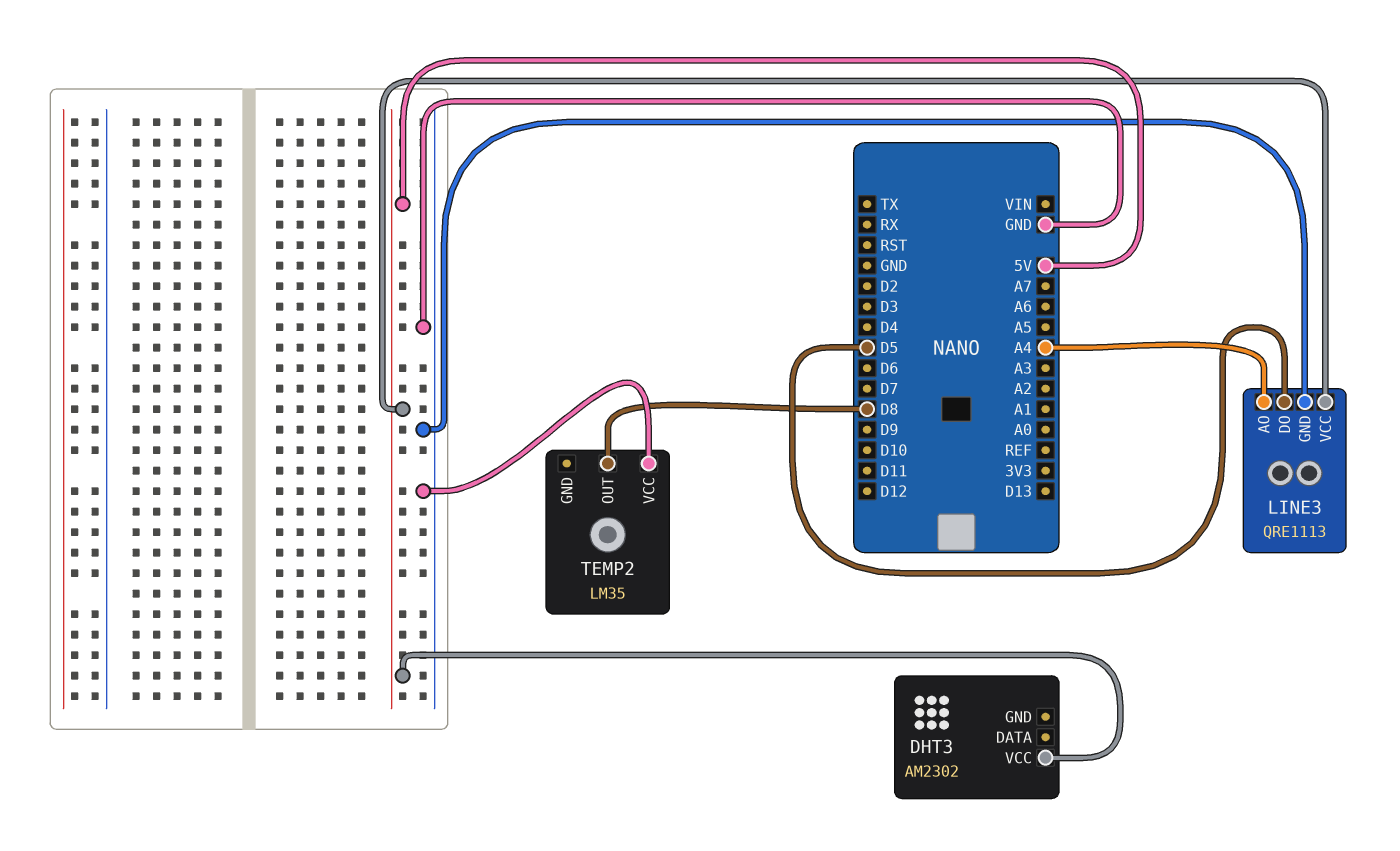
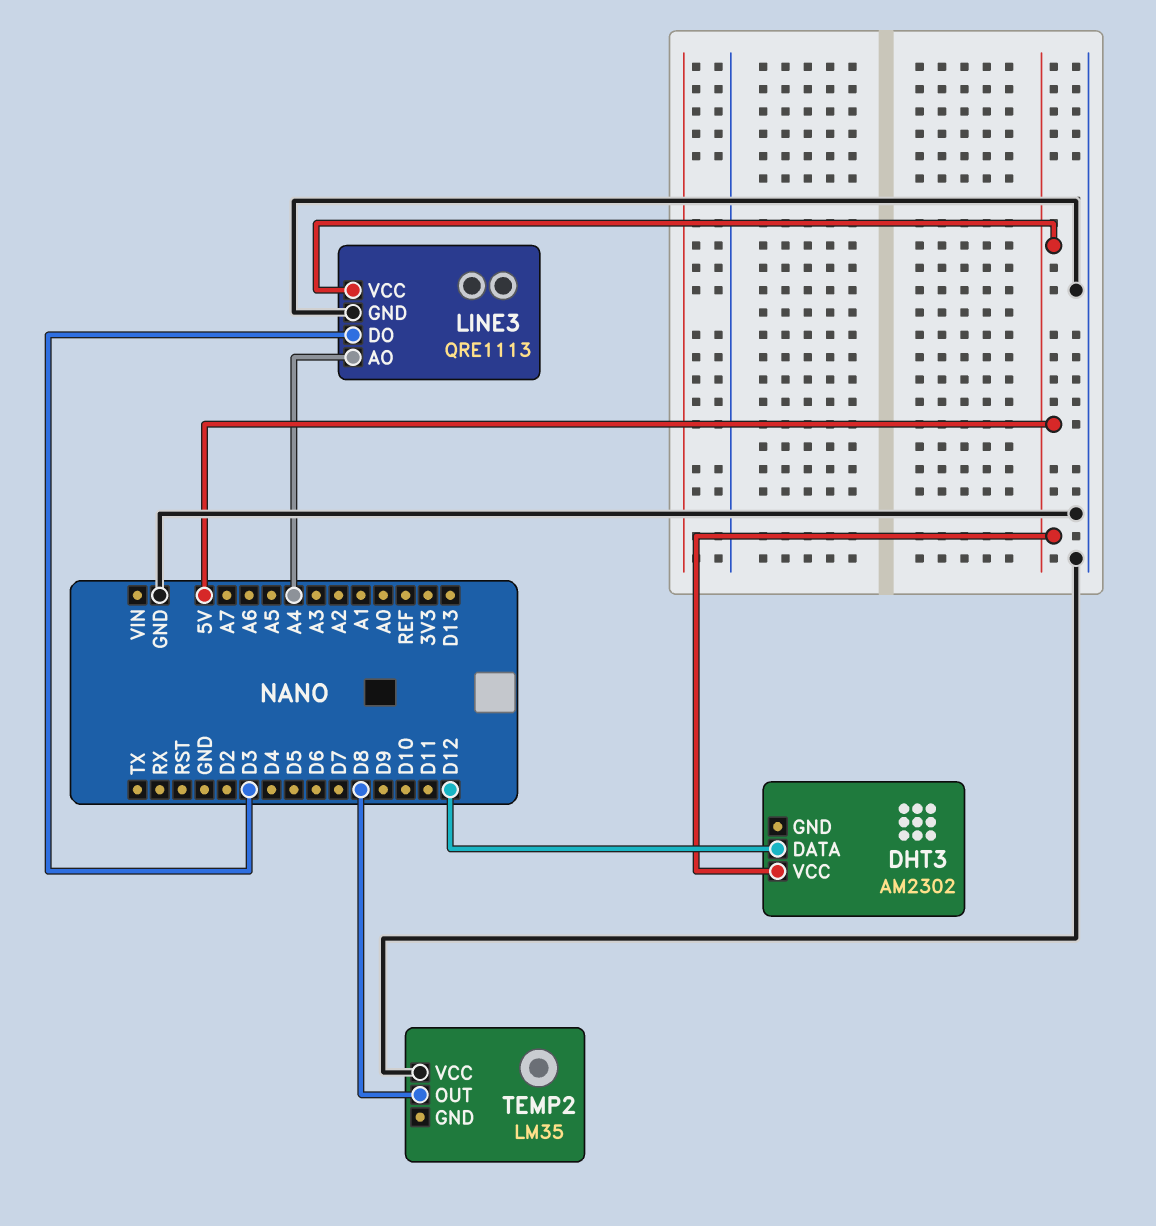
DHT3 pin DATA: none -> D12
LINE3 pin DO: D5 -> D3

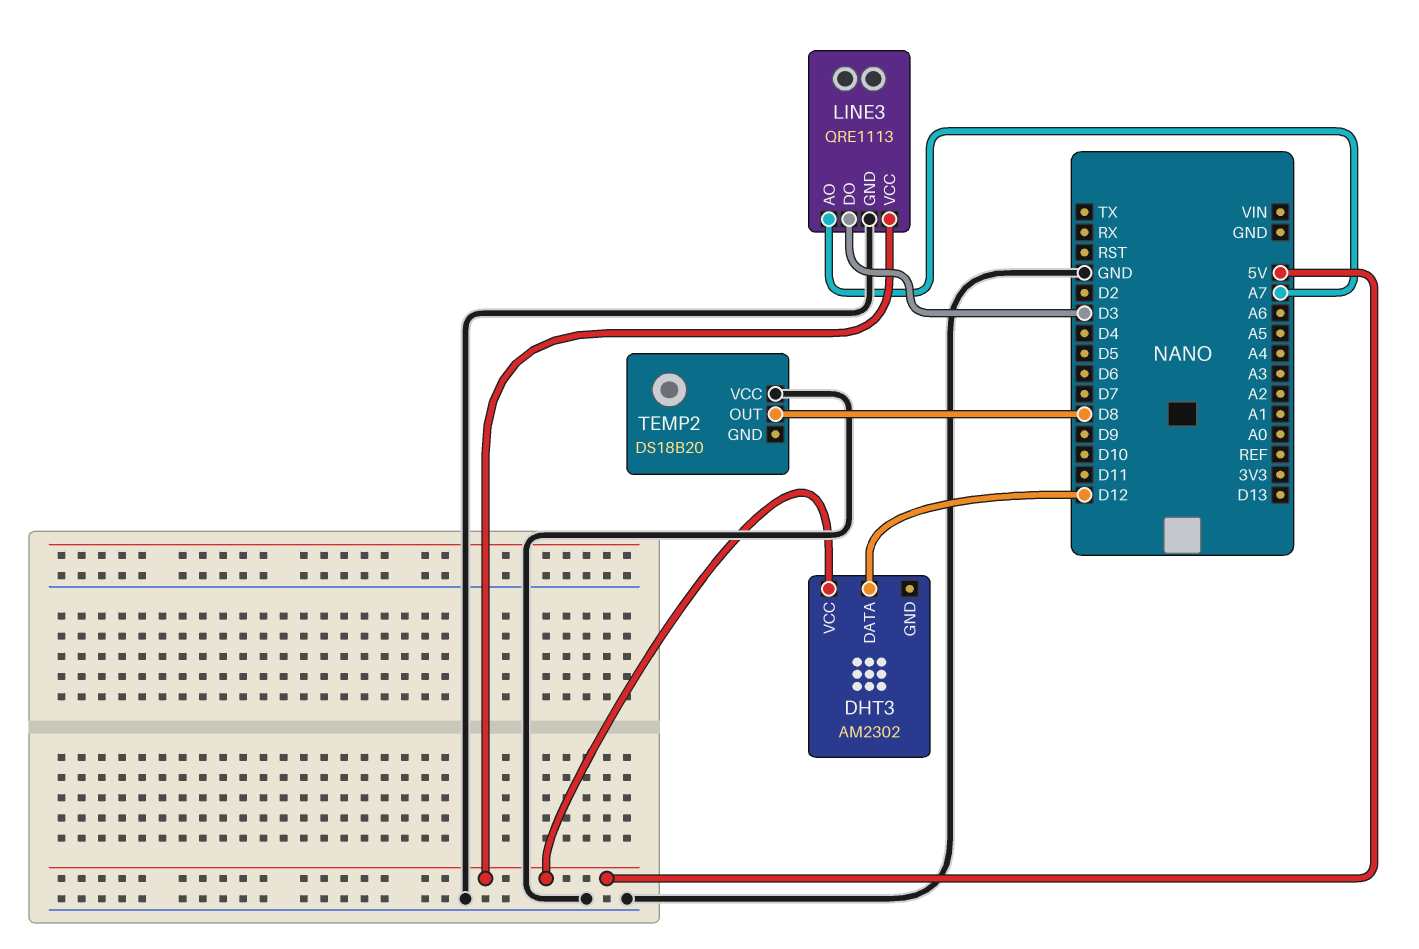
LINE3 pin AO: A4 -> A7
TEMP2: LM35 -> DS18B20

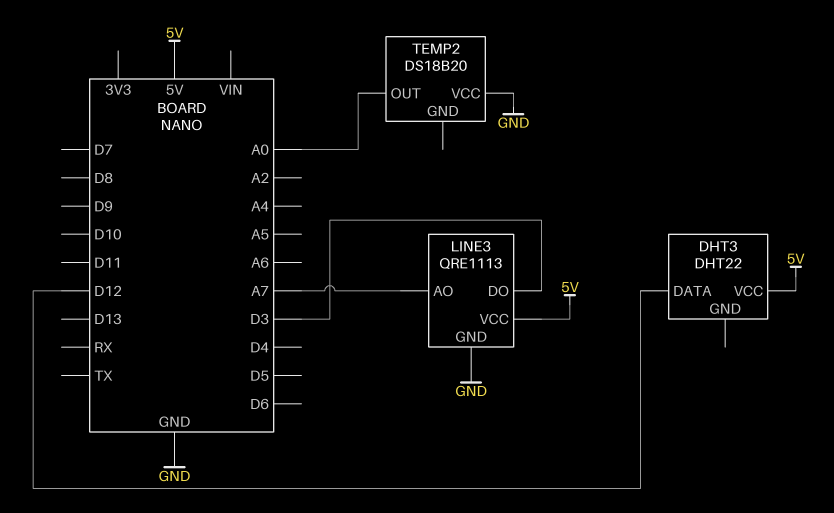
DHT3: AM2302 -> DHT22
TEMP2 pin OUT: D8 -> A0

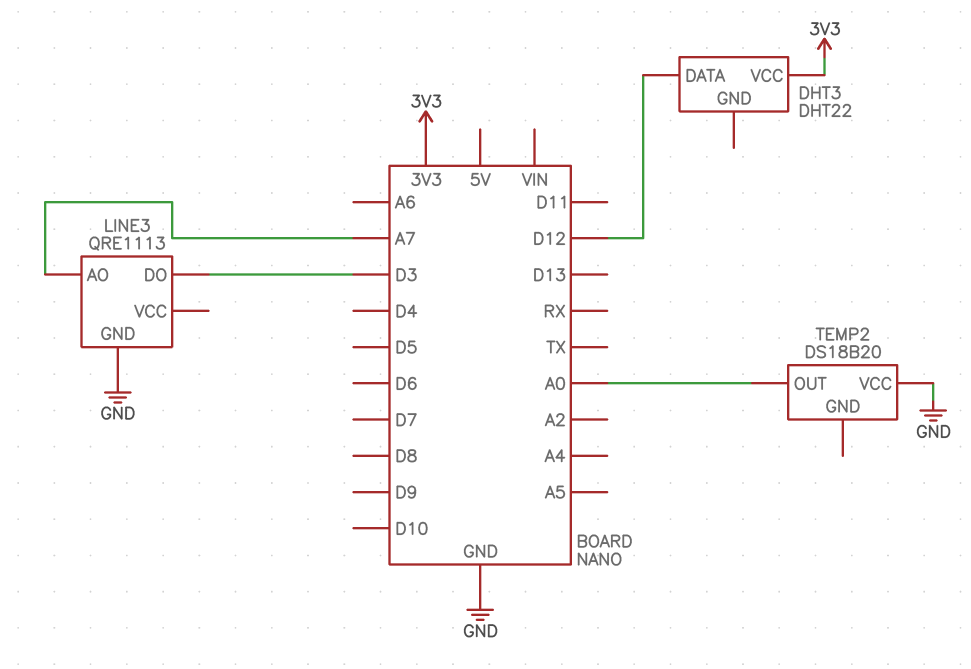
DHT3 pin VCC: 5V -> 3V3
LINE3 pin VCC: 5V -> none

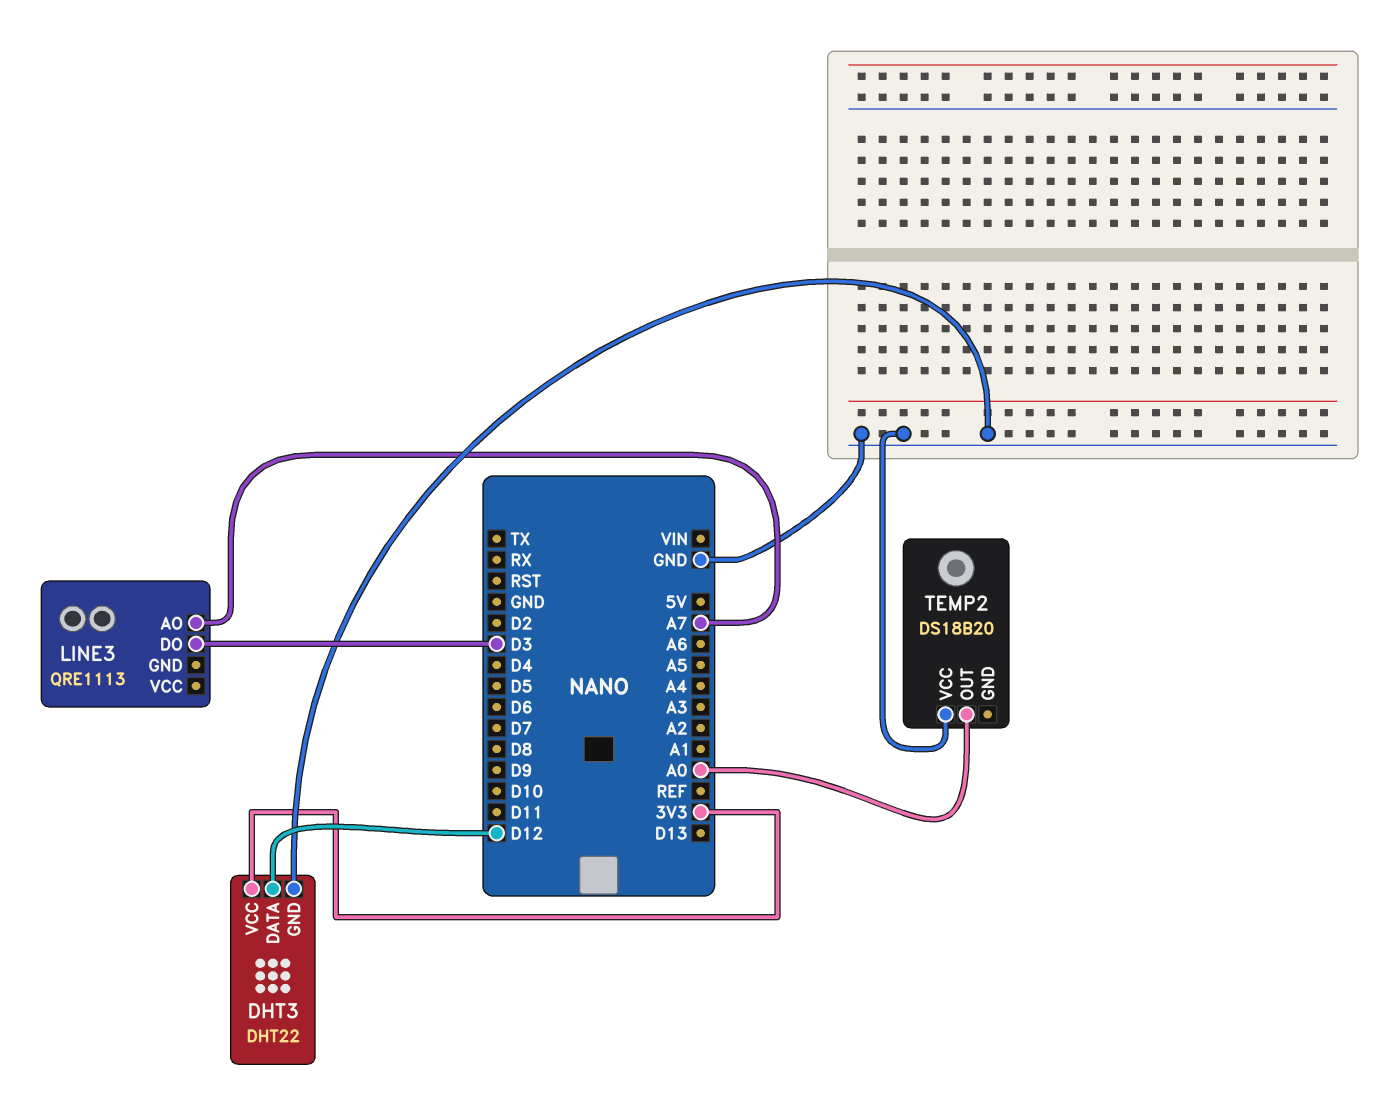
DHT3 pin GND: none -> GND
LINE3 pin GND: GND -> none

